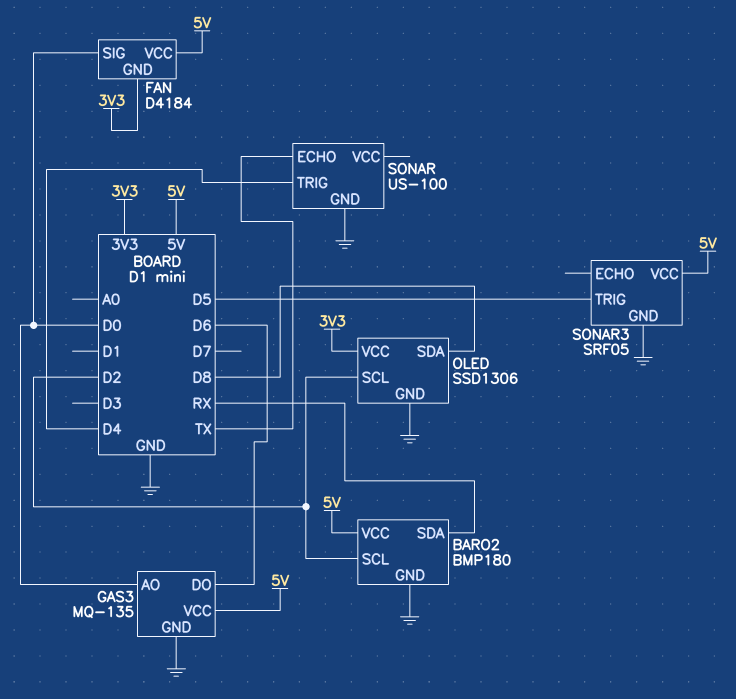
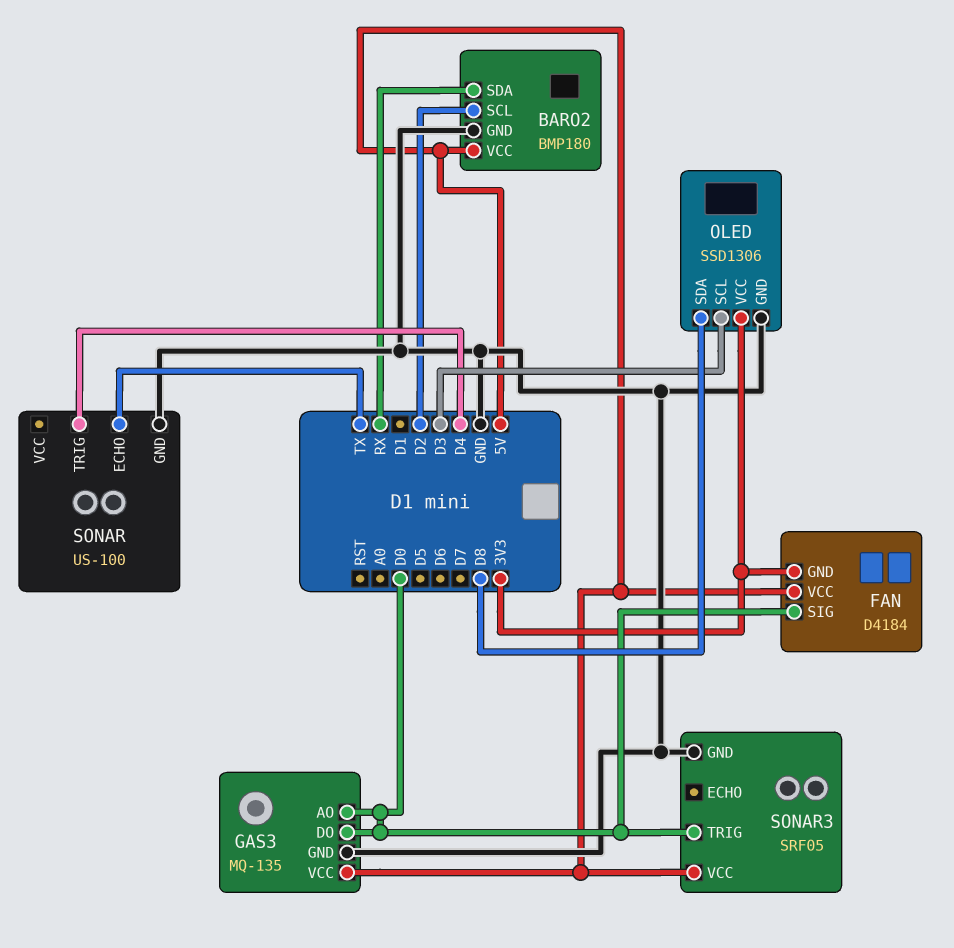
GAS3 pin DO: D6 -> D0
OLED pin SCL: D2 -> D3
SONAR3 pin TRIG: D5 -> D0

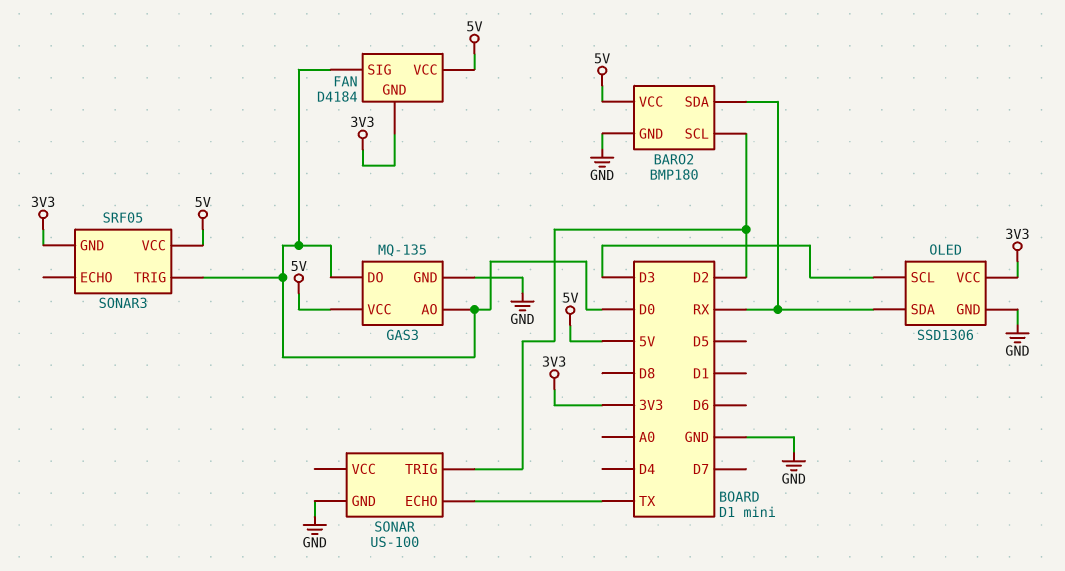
OLED pin SDA: D8 -> RX
SONAR pin TRIG: D4 -> D2
SONAR3 pin GND: GND -> 3V3

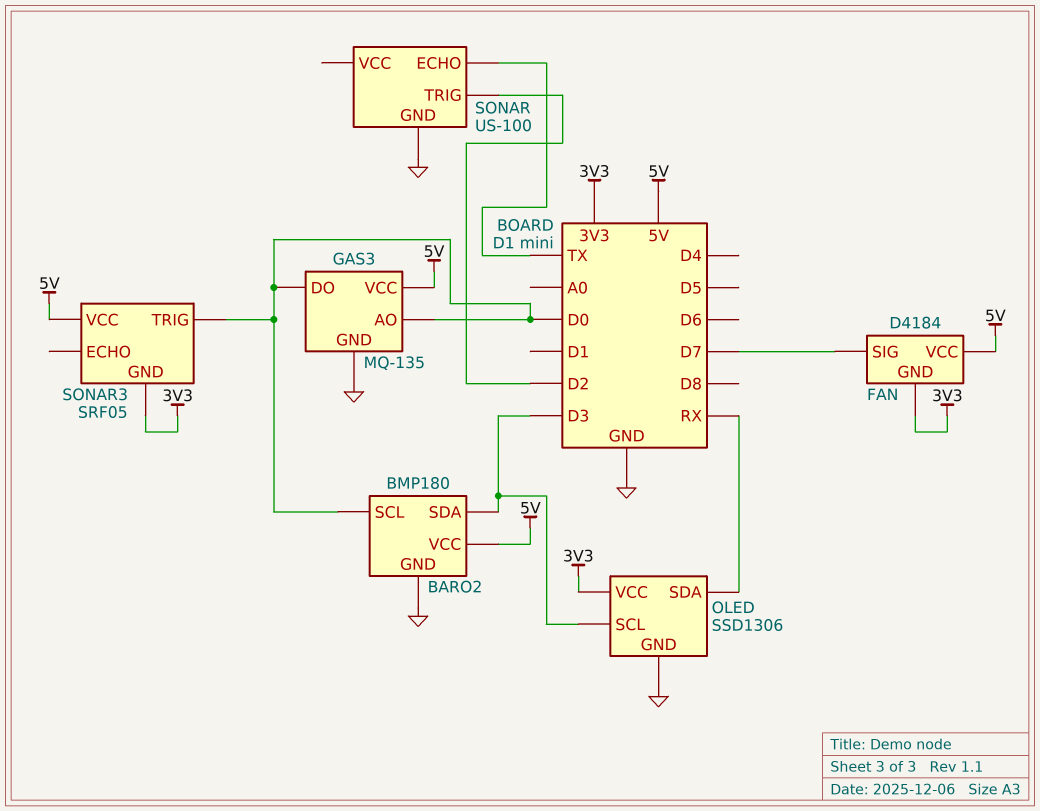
BARO2 pin SCL: D2 -> D0
BARO2 pin SDA: RX -> D3
FAN pin SIG: D0 -> D7

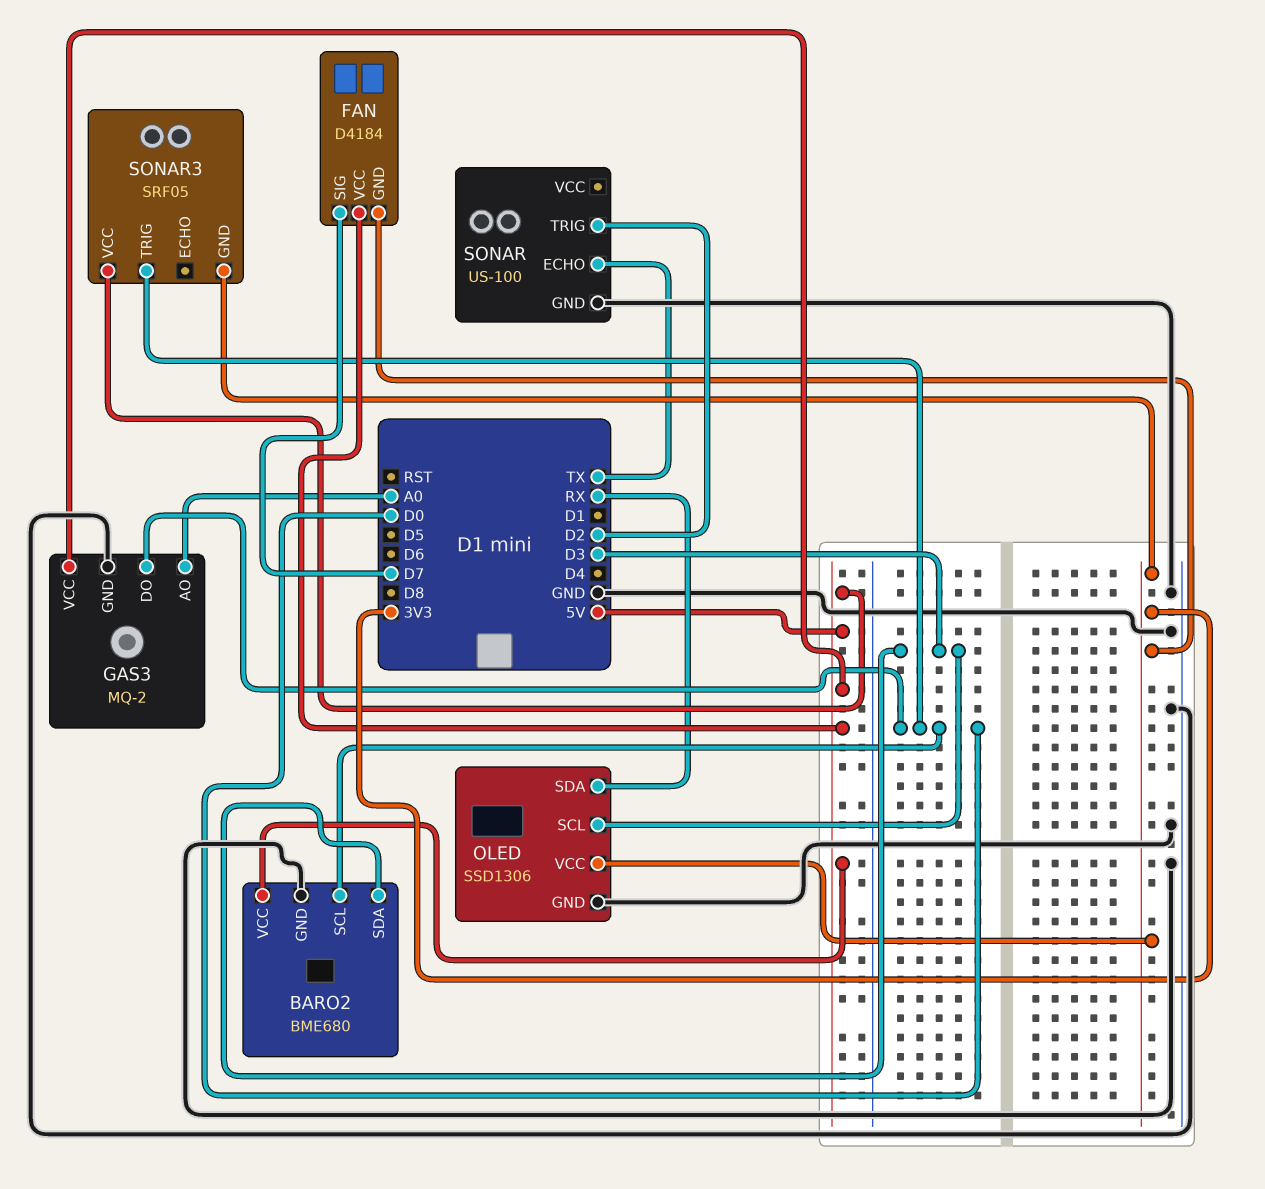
BARO2: BMP180 -> BME680
GAS3: MQ-135 -> MQ-2
GAS3 pin AO: D0 -> A0

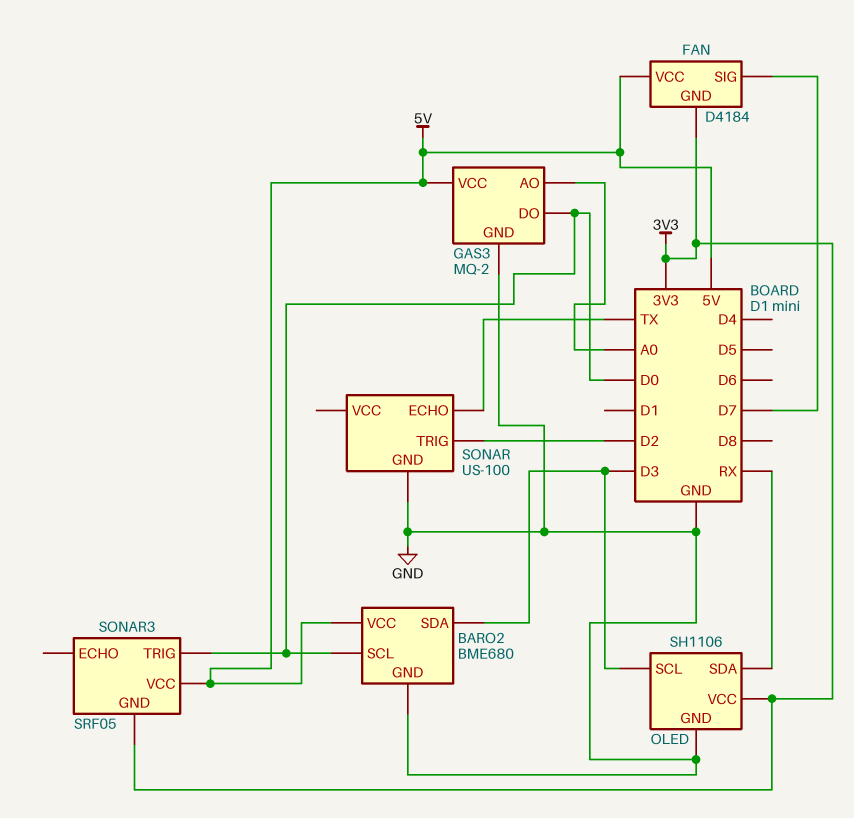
OLED: SSD1306 -> SH1106

